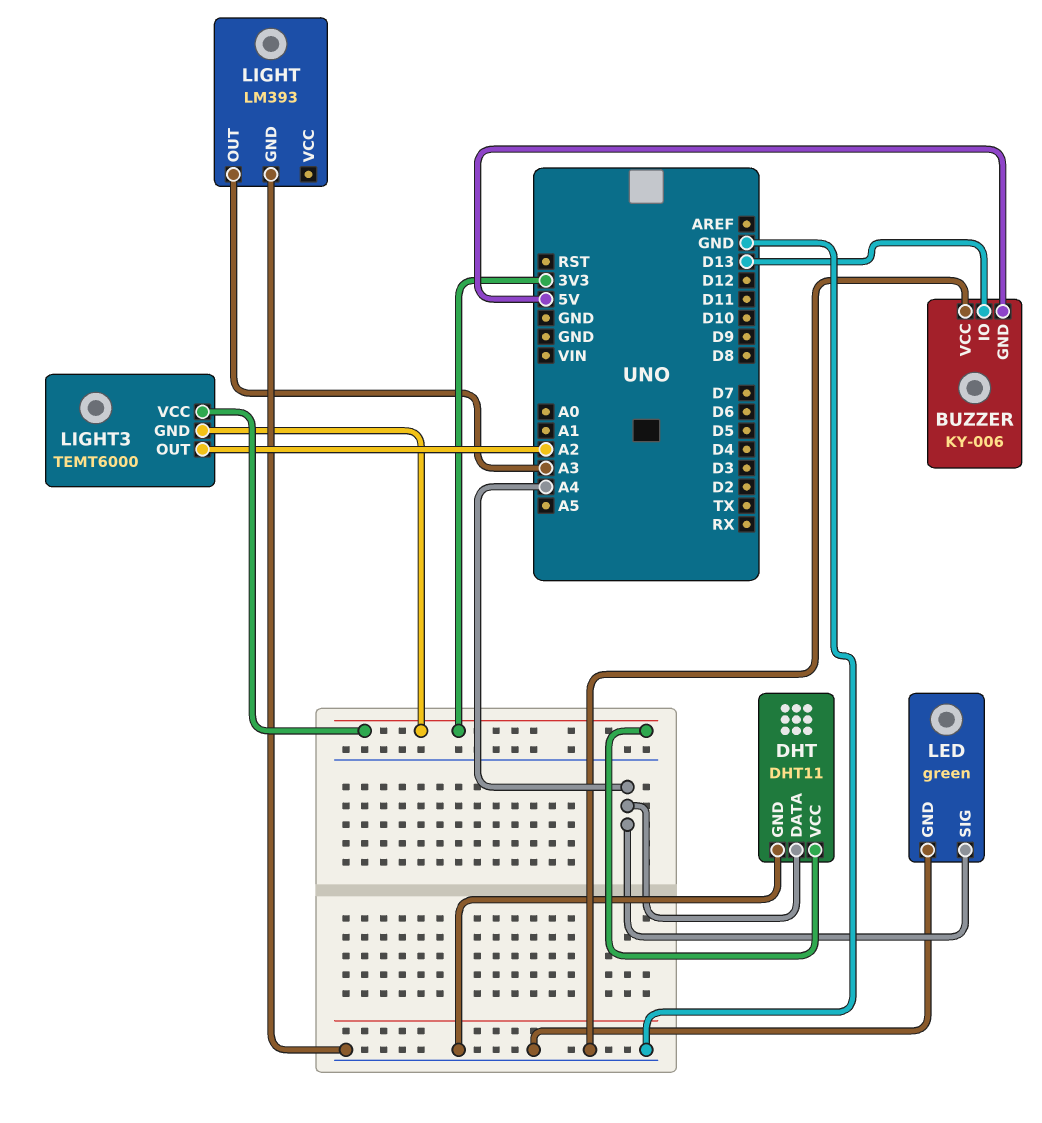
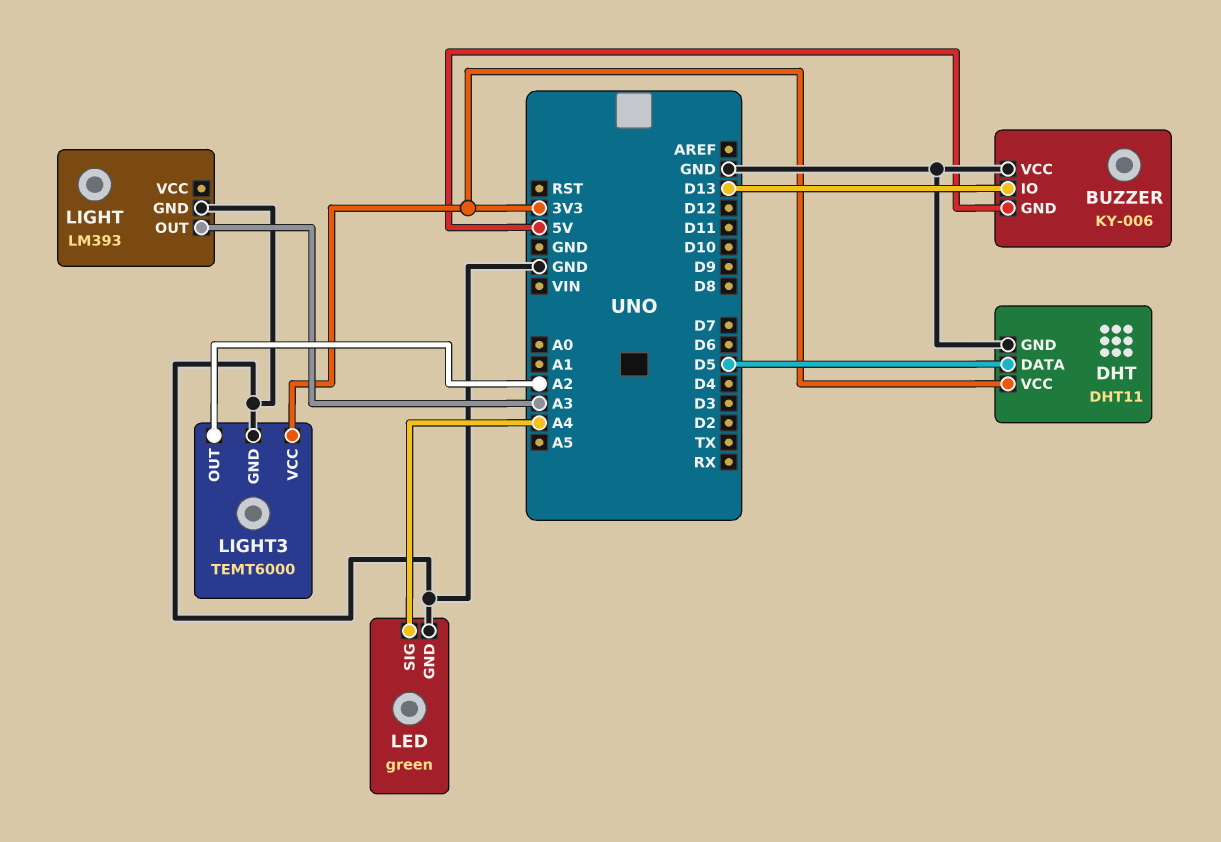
DHT pin DATA: A4 -> D5
LIGHT3 pin GND: 3V3 -> GND

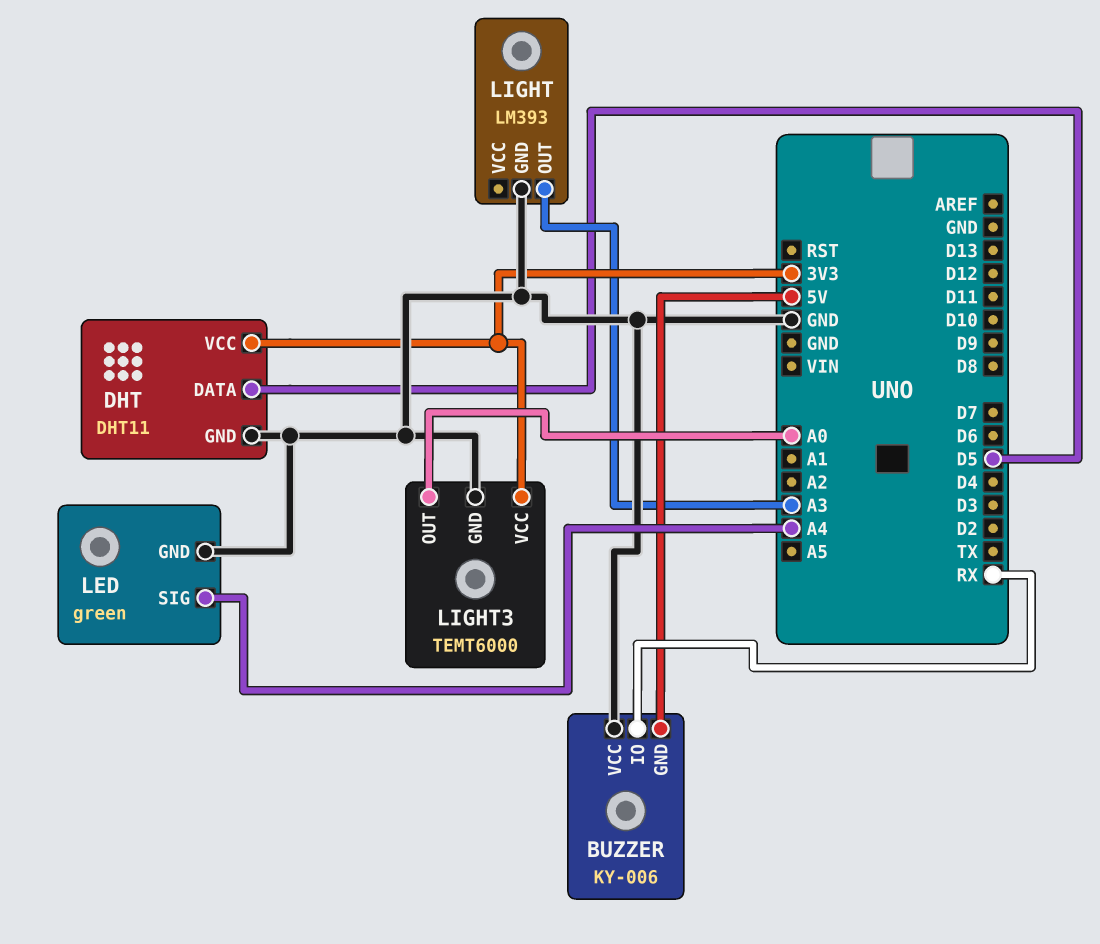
BUZZER pin IO: D13 -> RX
LIGHT3 pin OUT: A2 -> A0

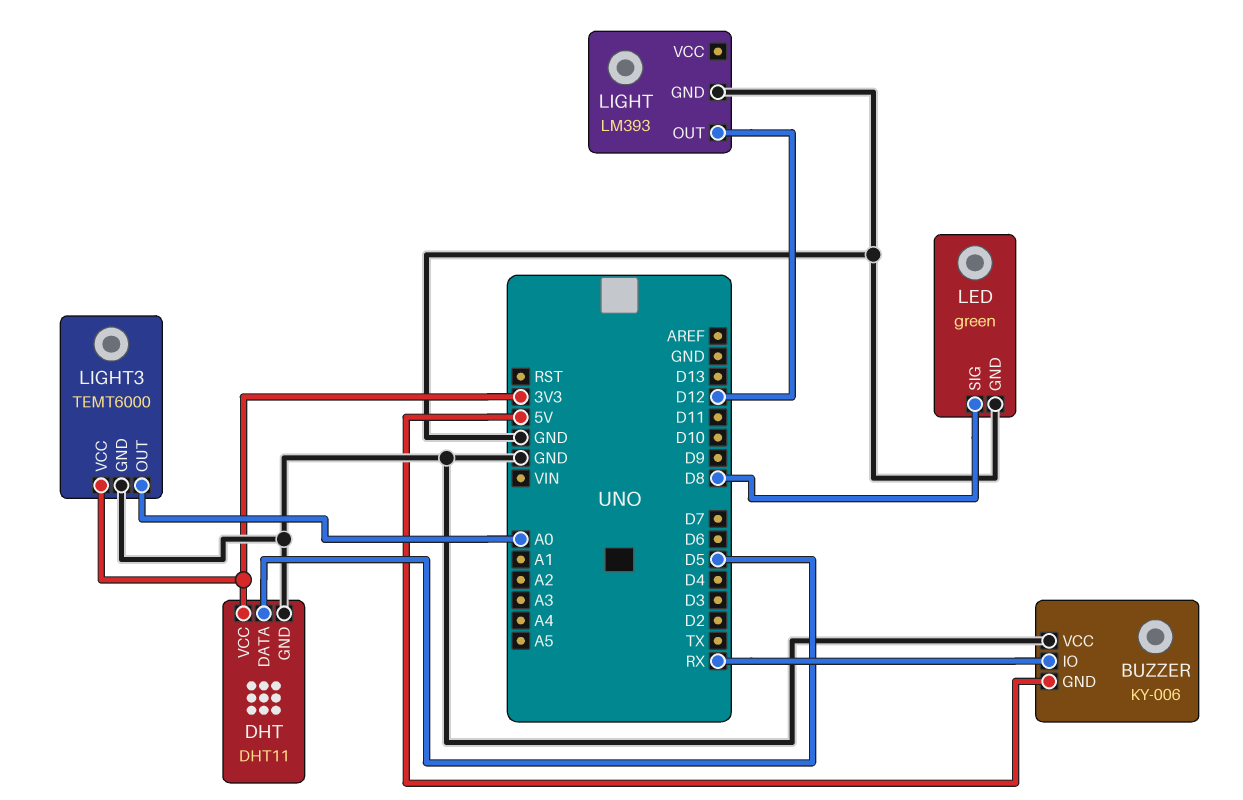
LED pin SIG: A4 -> D8
LIGHT pin OUT: A3 -> D12

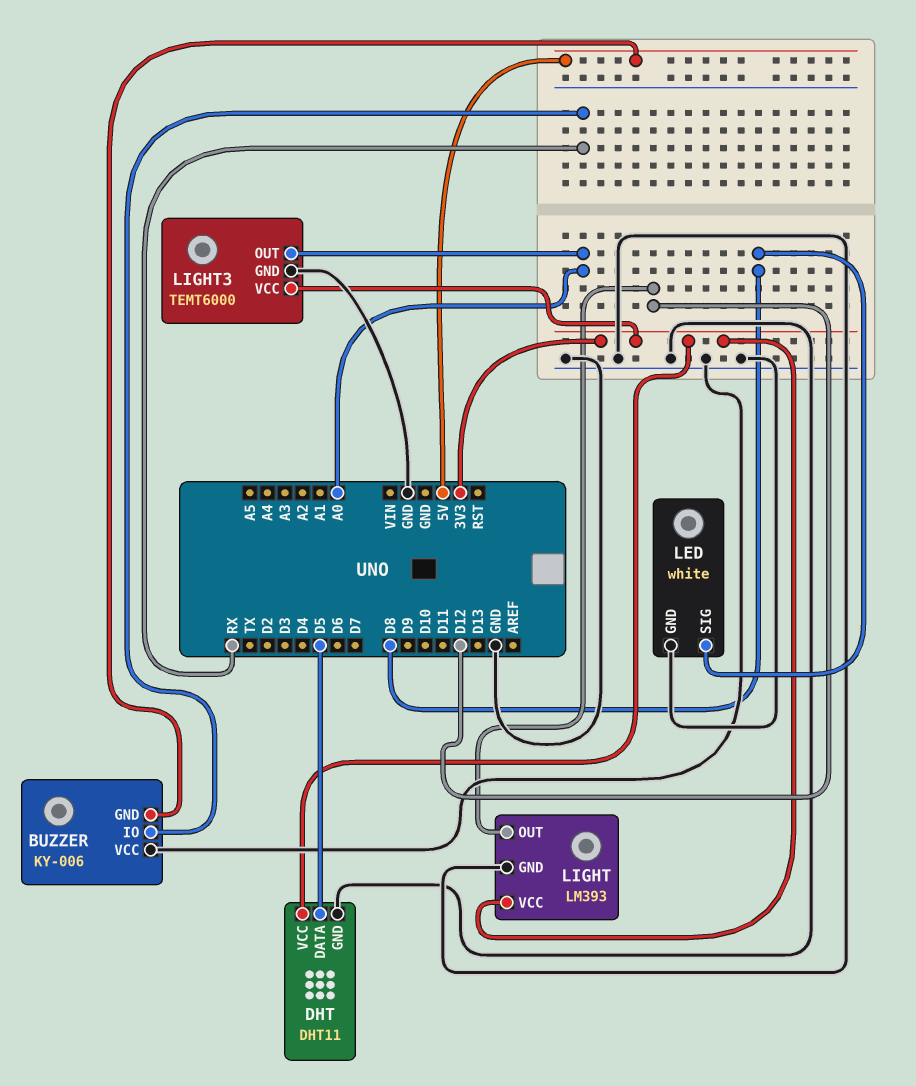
LED: green -> white
LIGHT pin VCC: none -> 3V3

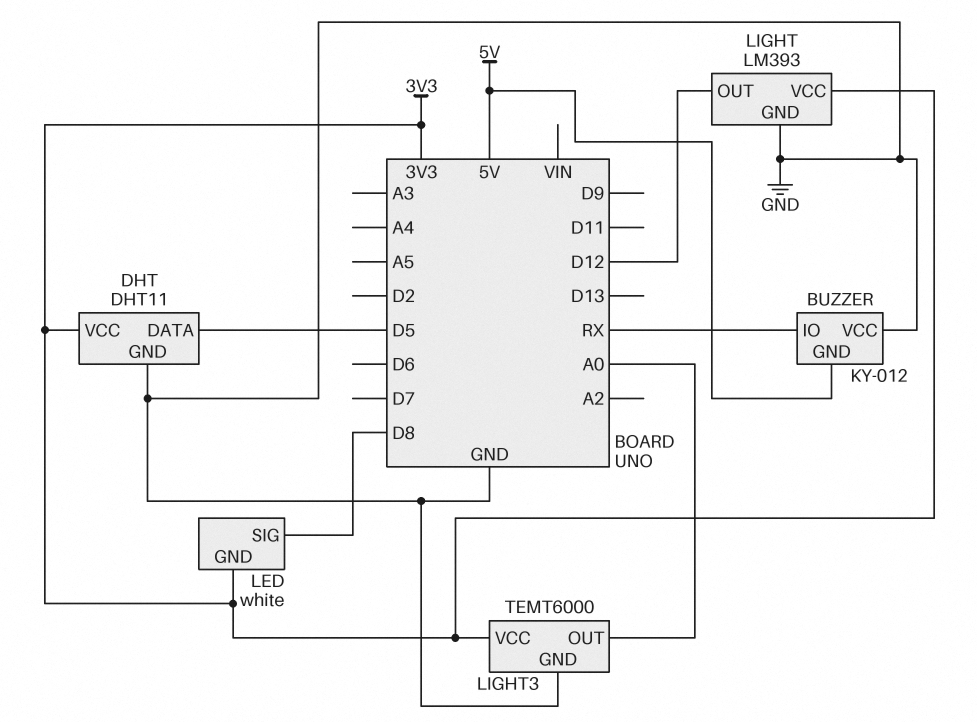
BUZZER: KY-006 -> KY-012
LED pin GND: GND -> 3V3

